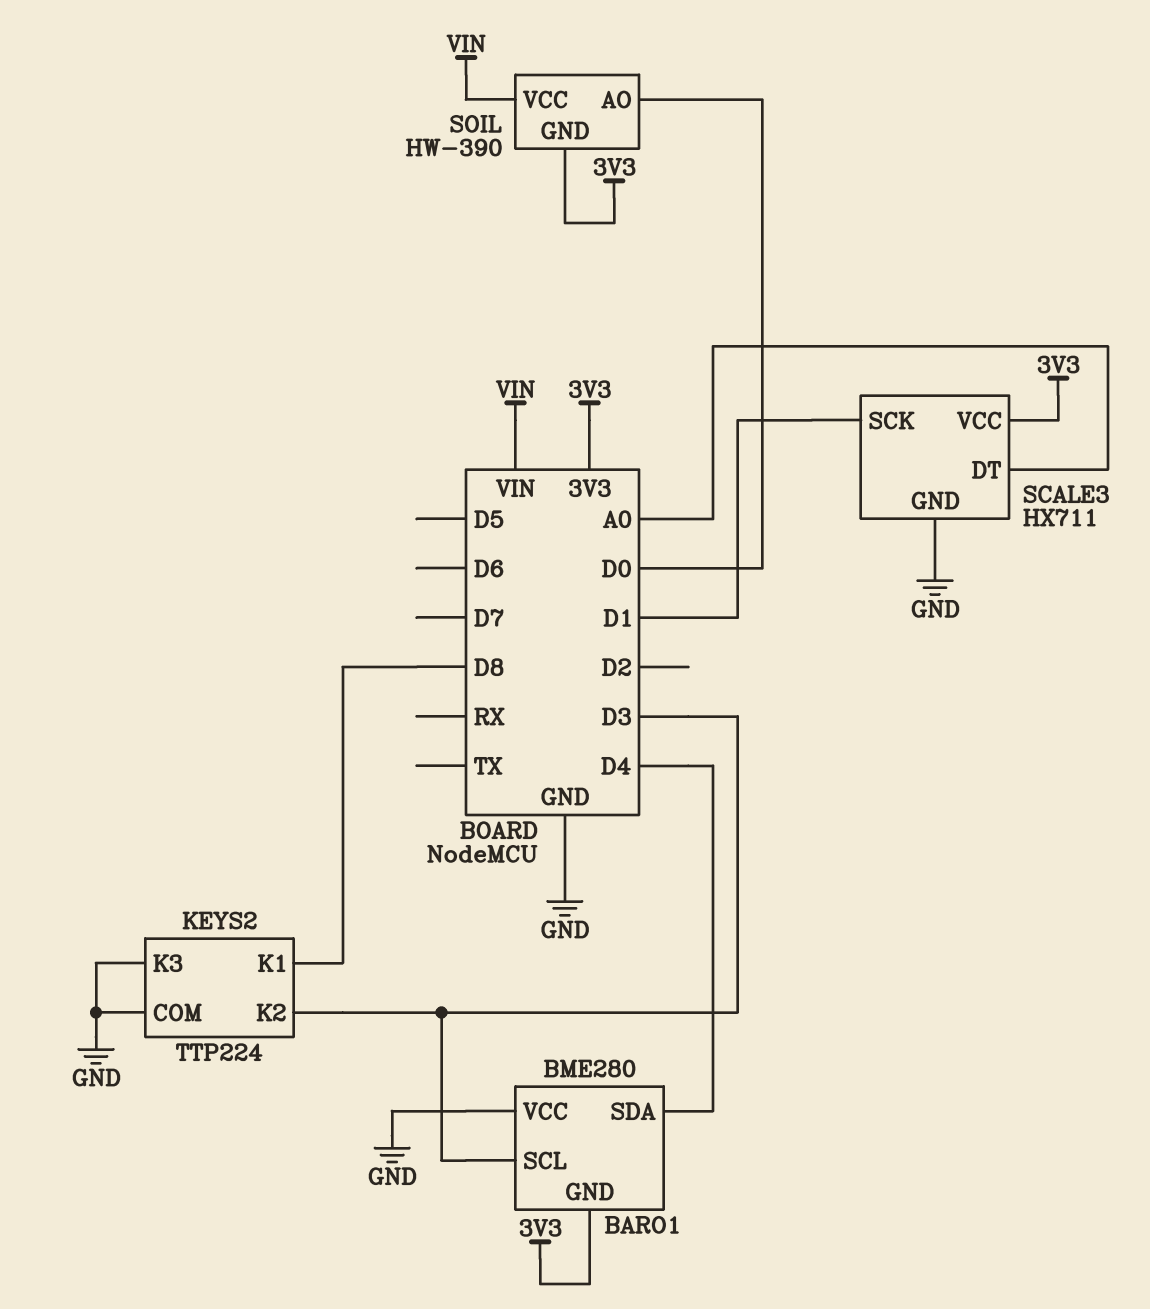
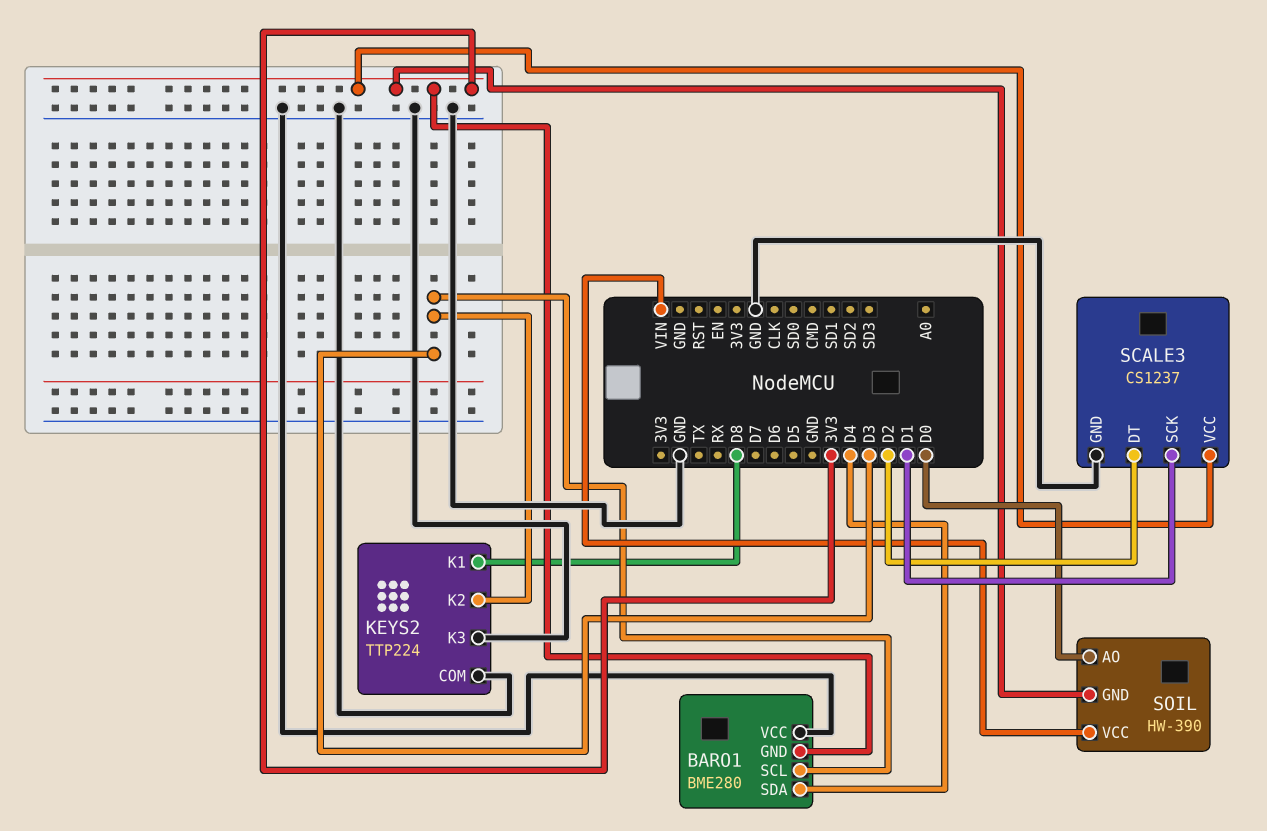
SCALE3: HX711 -> CS1237
SCALE3 pin DT: A0 -> D2

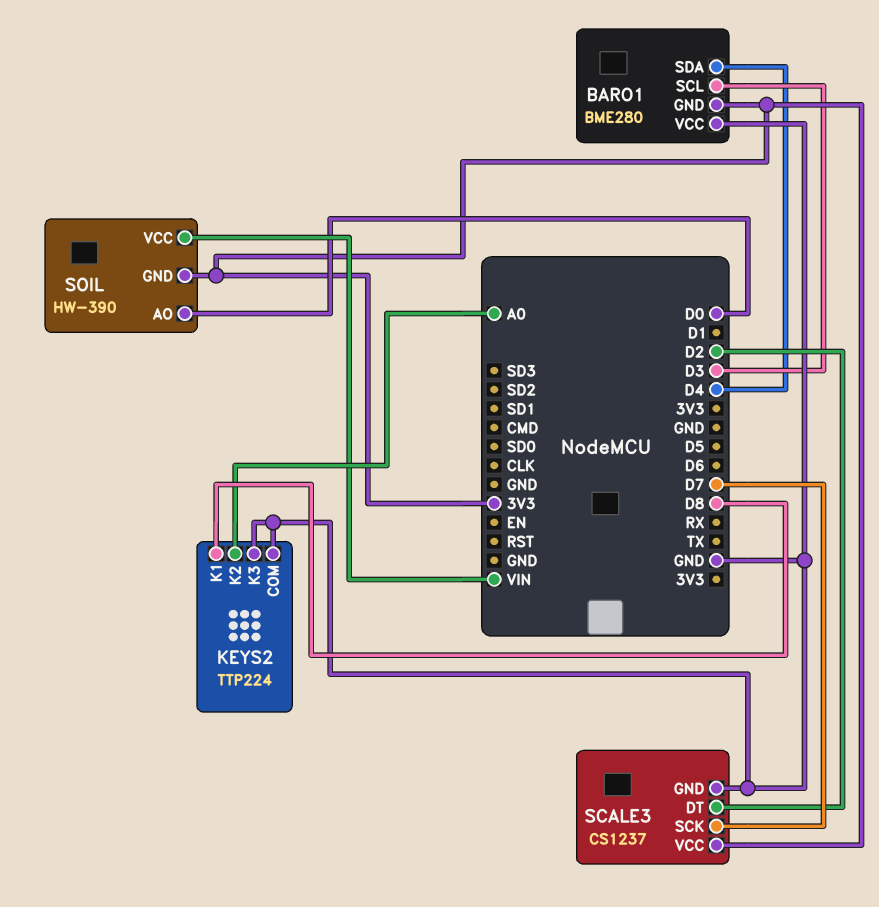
KEYS2 pin K2: D3 -> A0
SCALE3 pin SCK: D1 -> D7

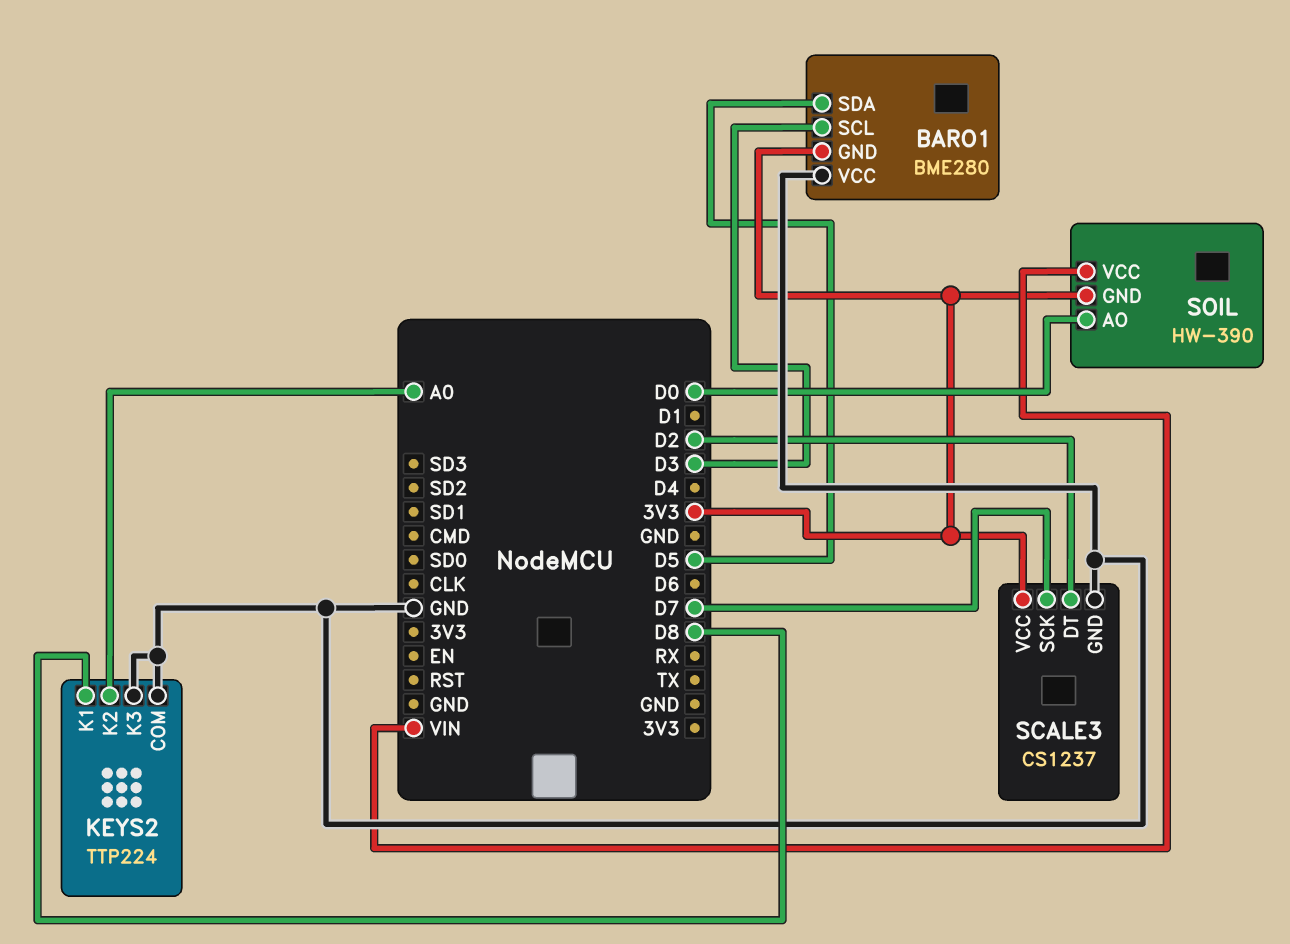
BARO1 pin SDA: D4 -> D5

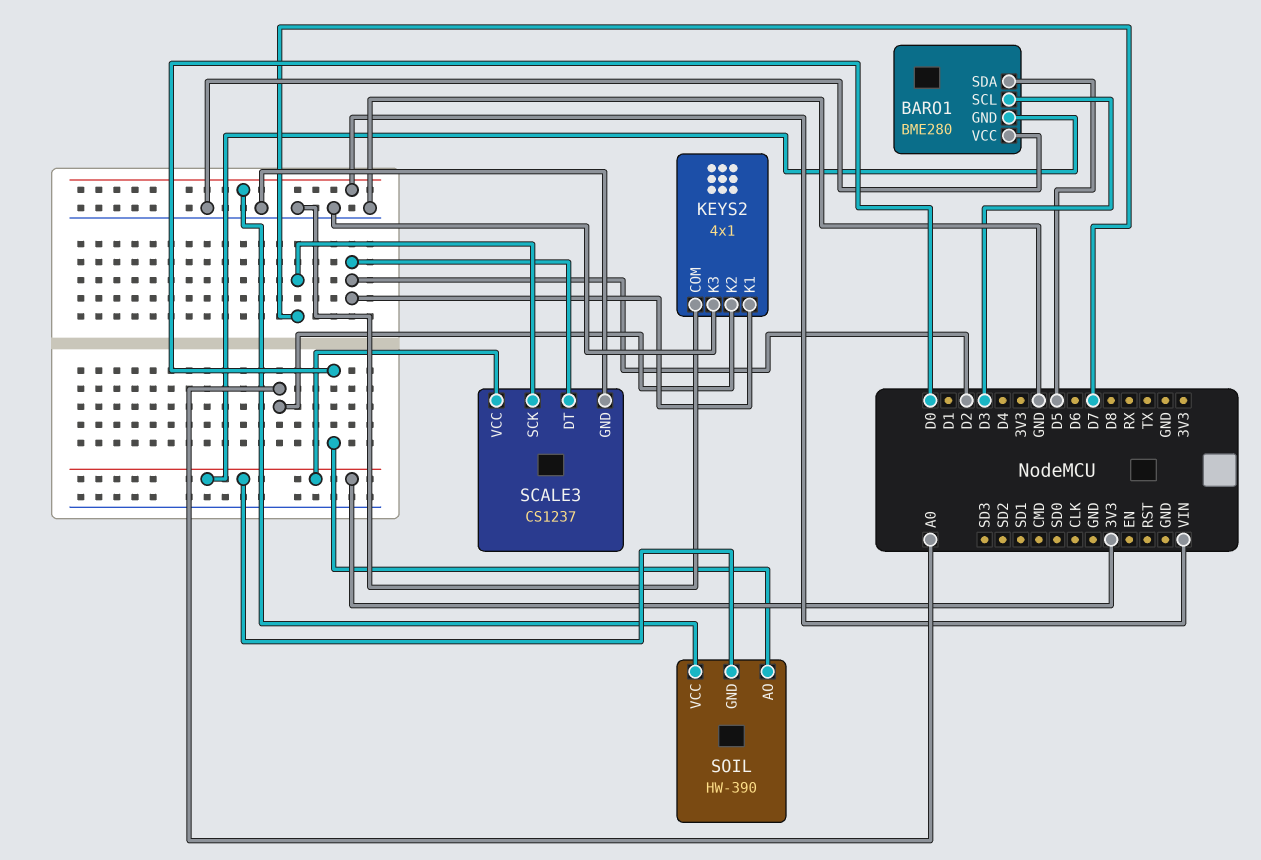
KEYS2: TTP224 -> 4x1
KEYS2 pin K1: D8 -> D2

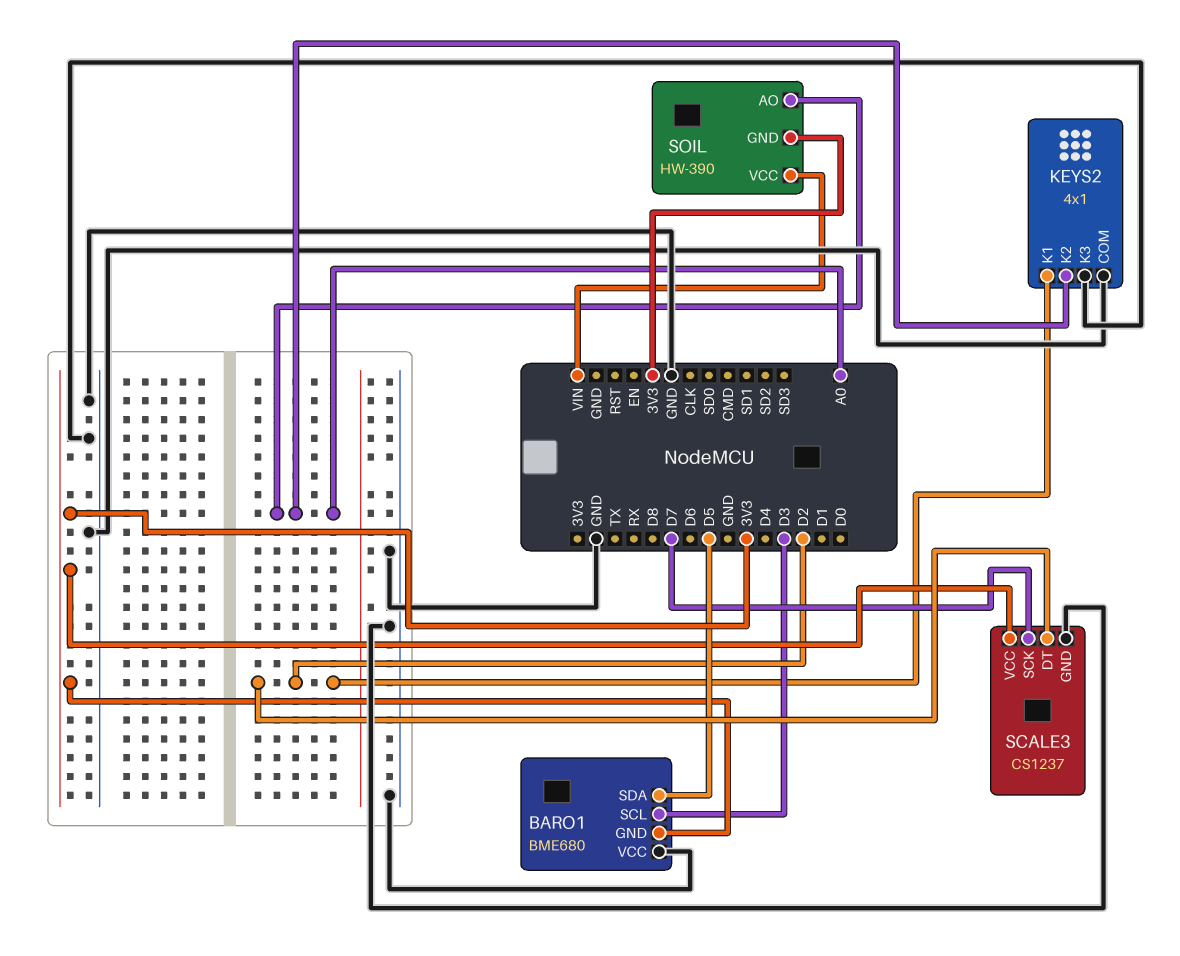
BARO1: BME280 -> BME680
SOIL pin AO: D0 -> A0

